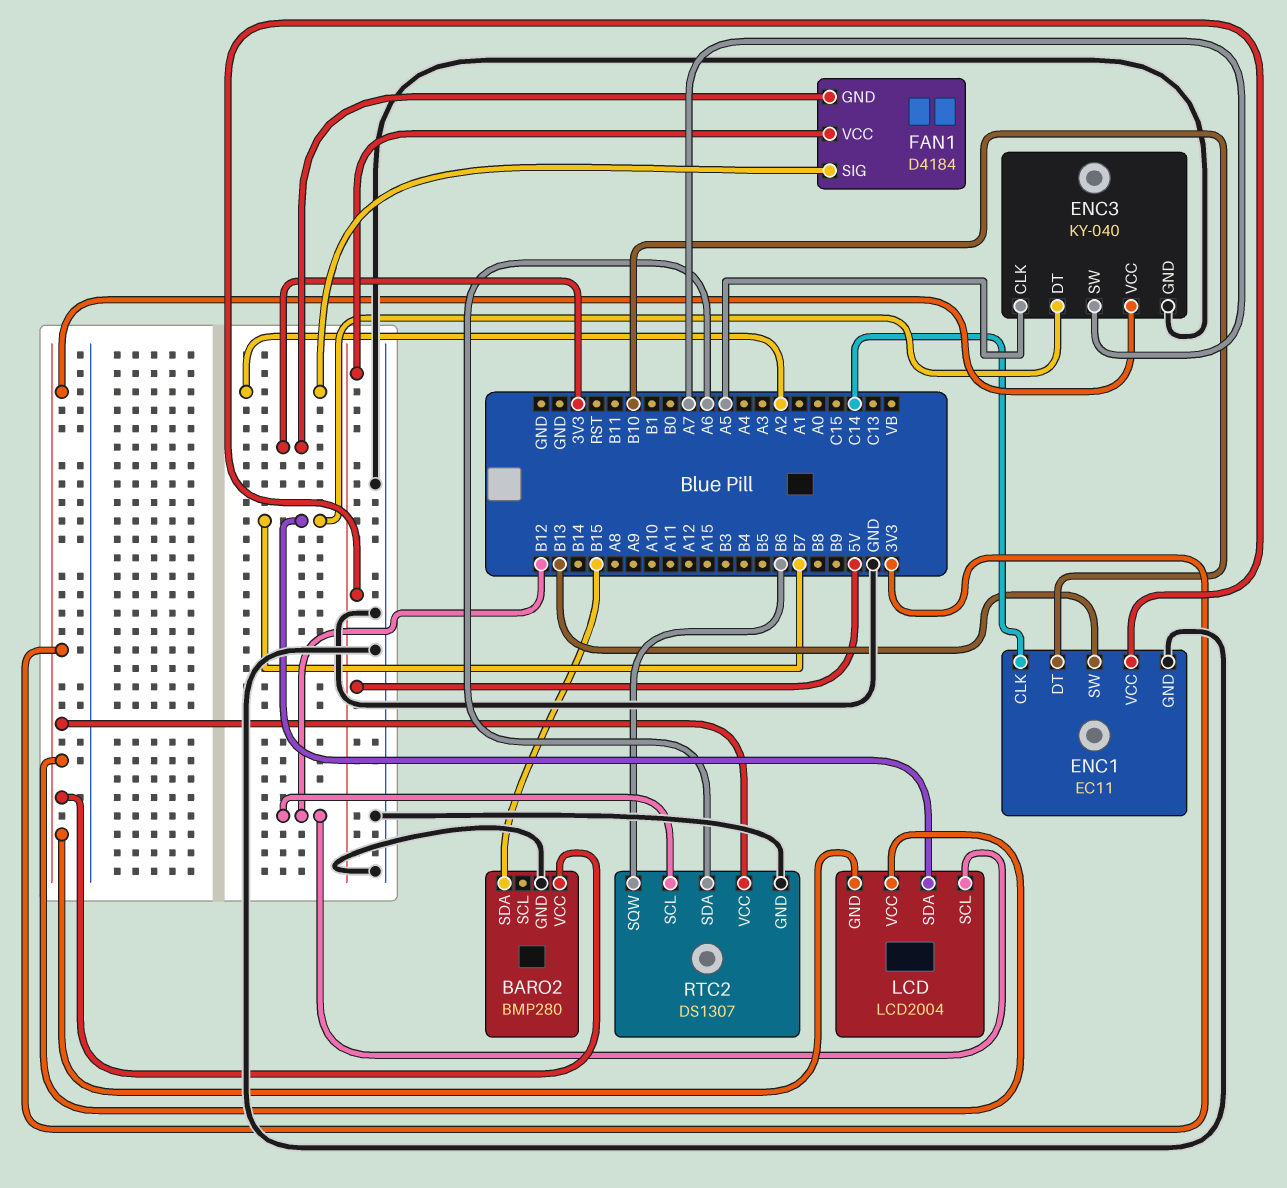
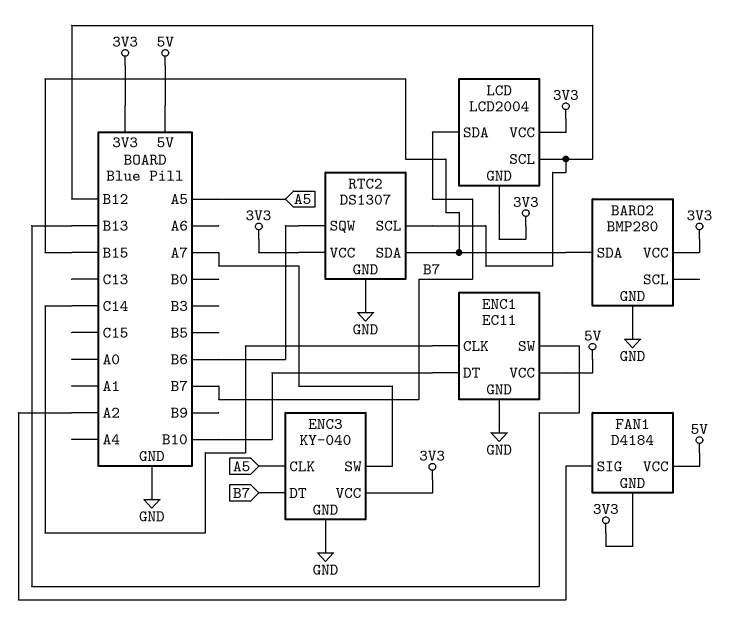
RTC2 pin SDA: A6 -> B15

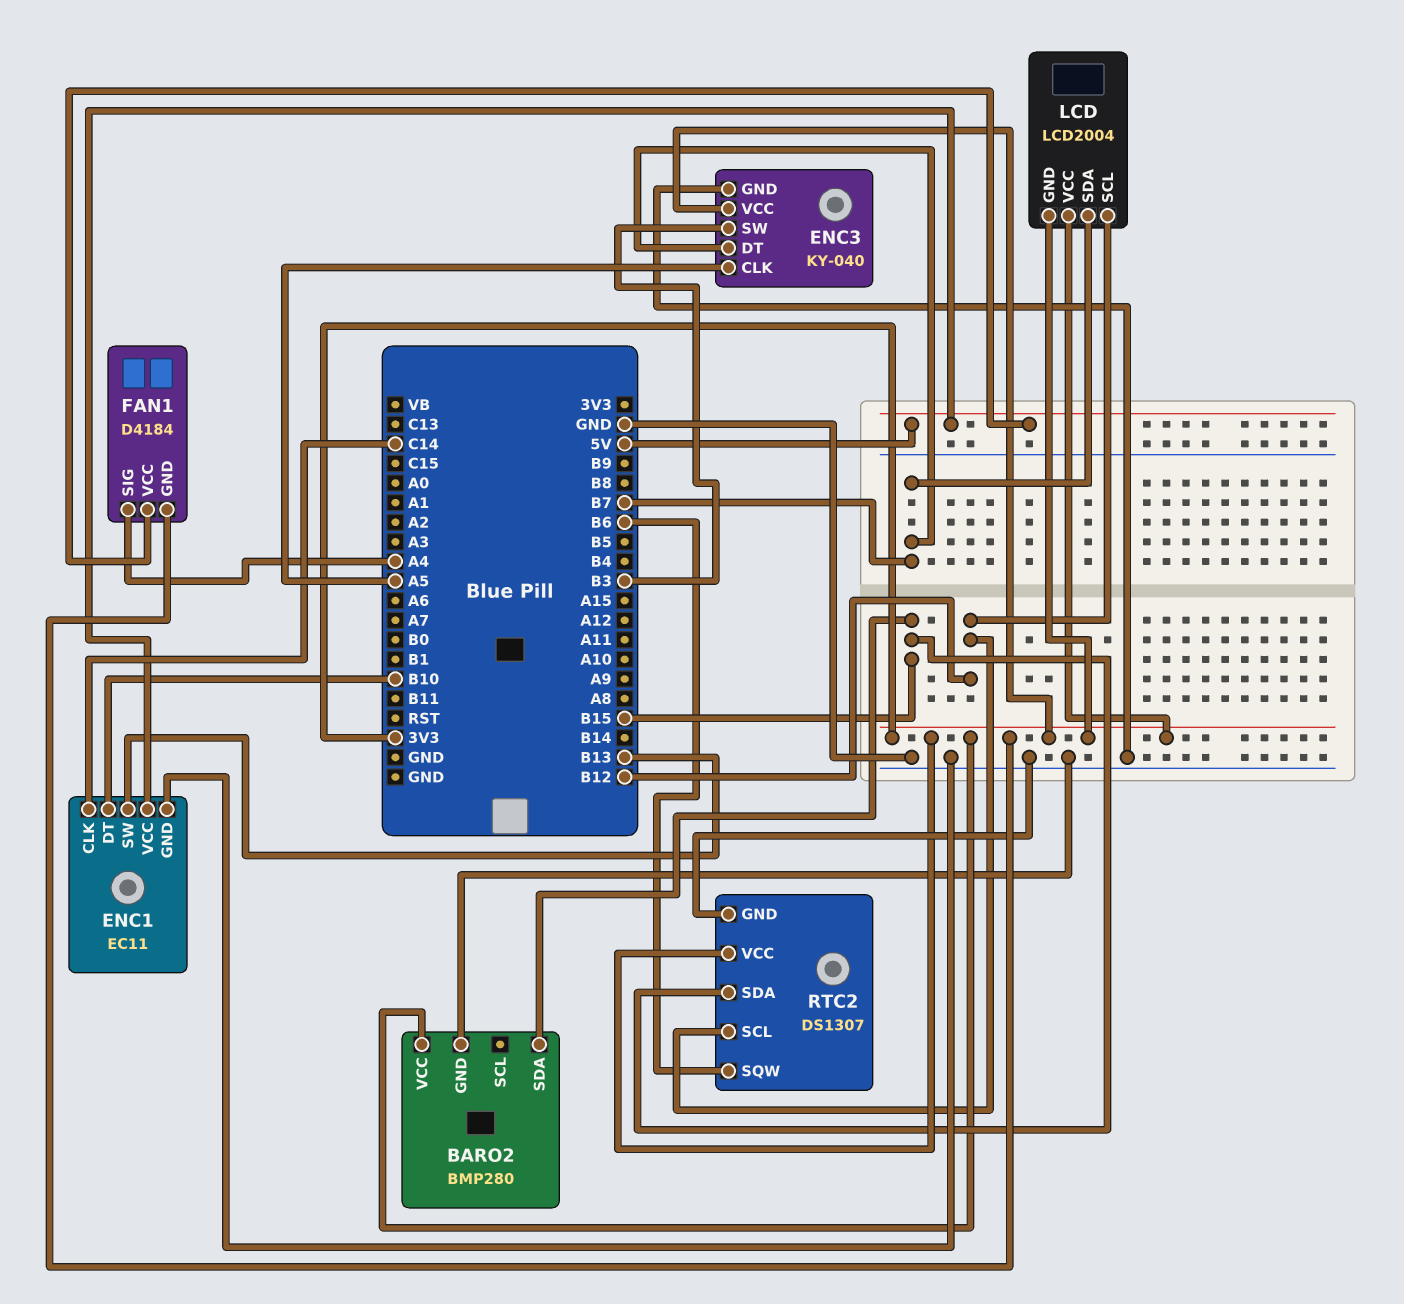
ENC3 pin SW: A7 -> B3
FAN1 pin SIG: A2 -> A4

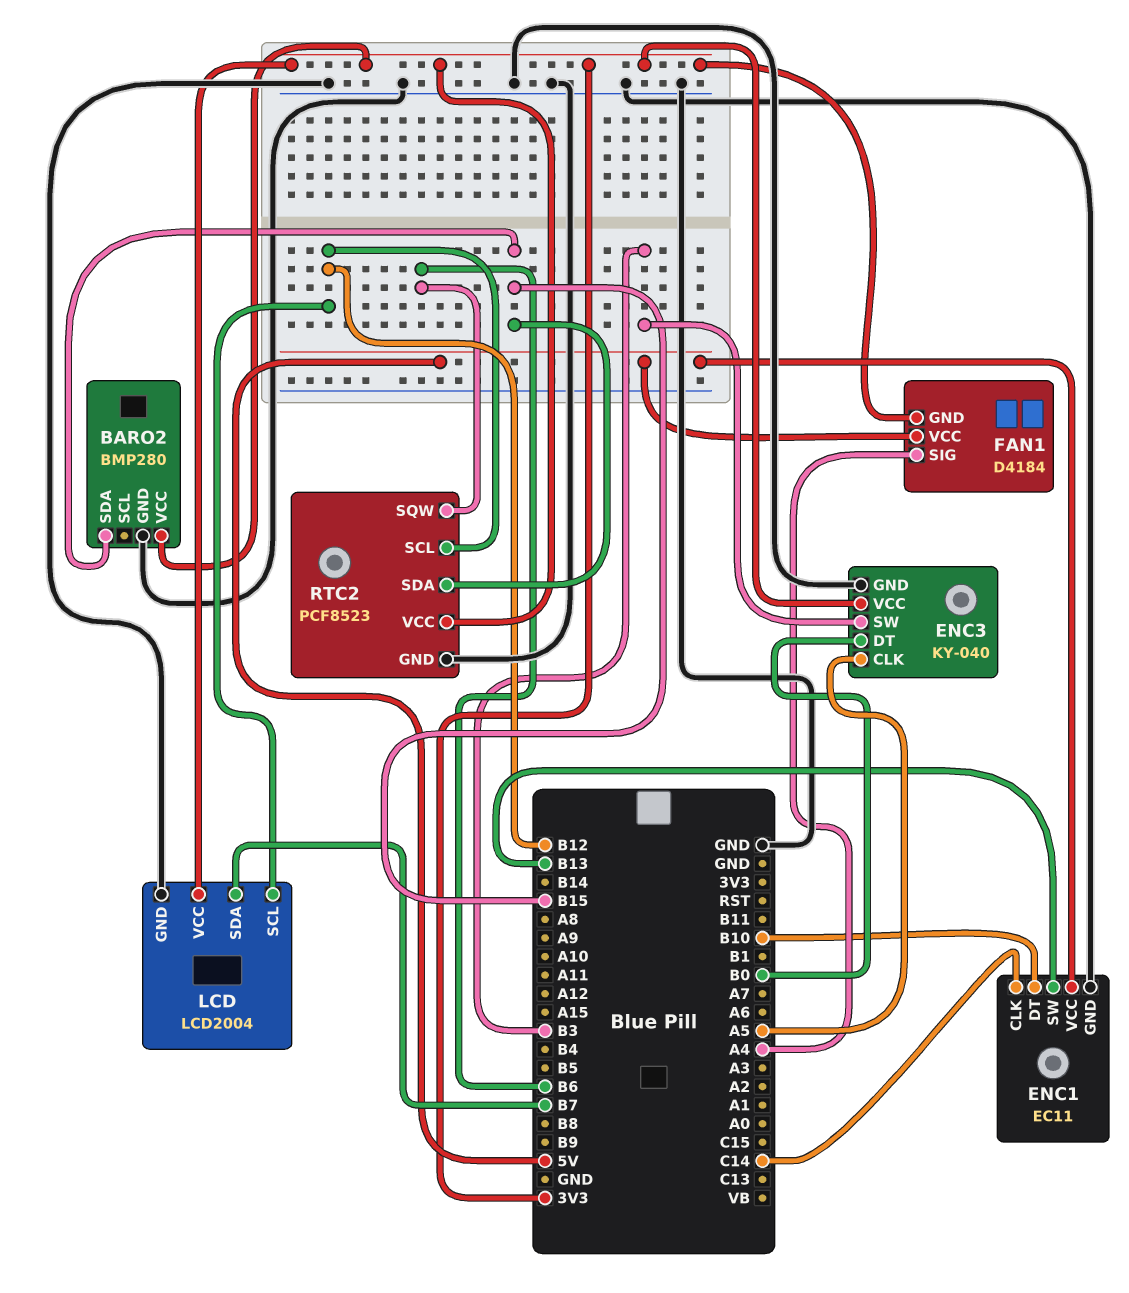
ENC3 pin DT: B7 -> B0
LCD pin GND: 3V3 -> GND
RTC2: DS1307 -> PCF8523

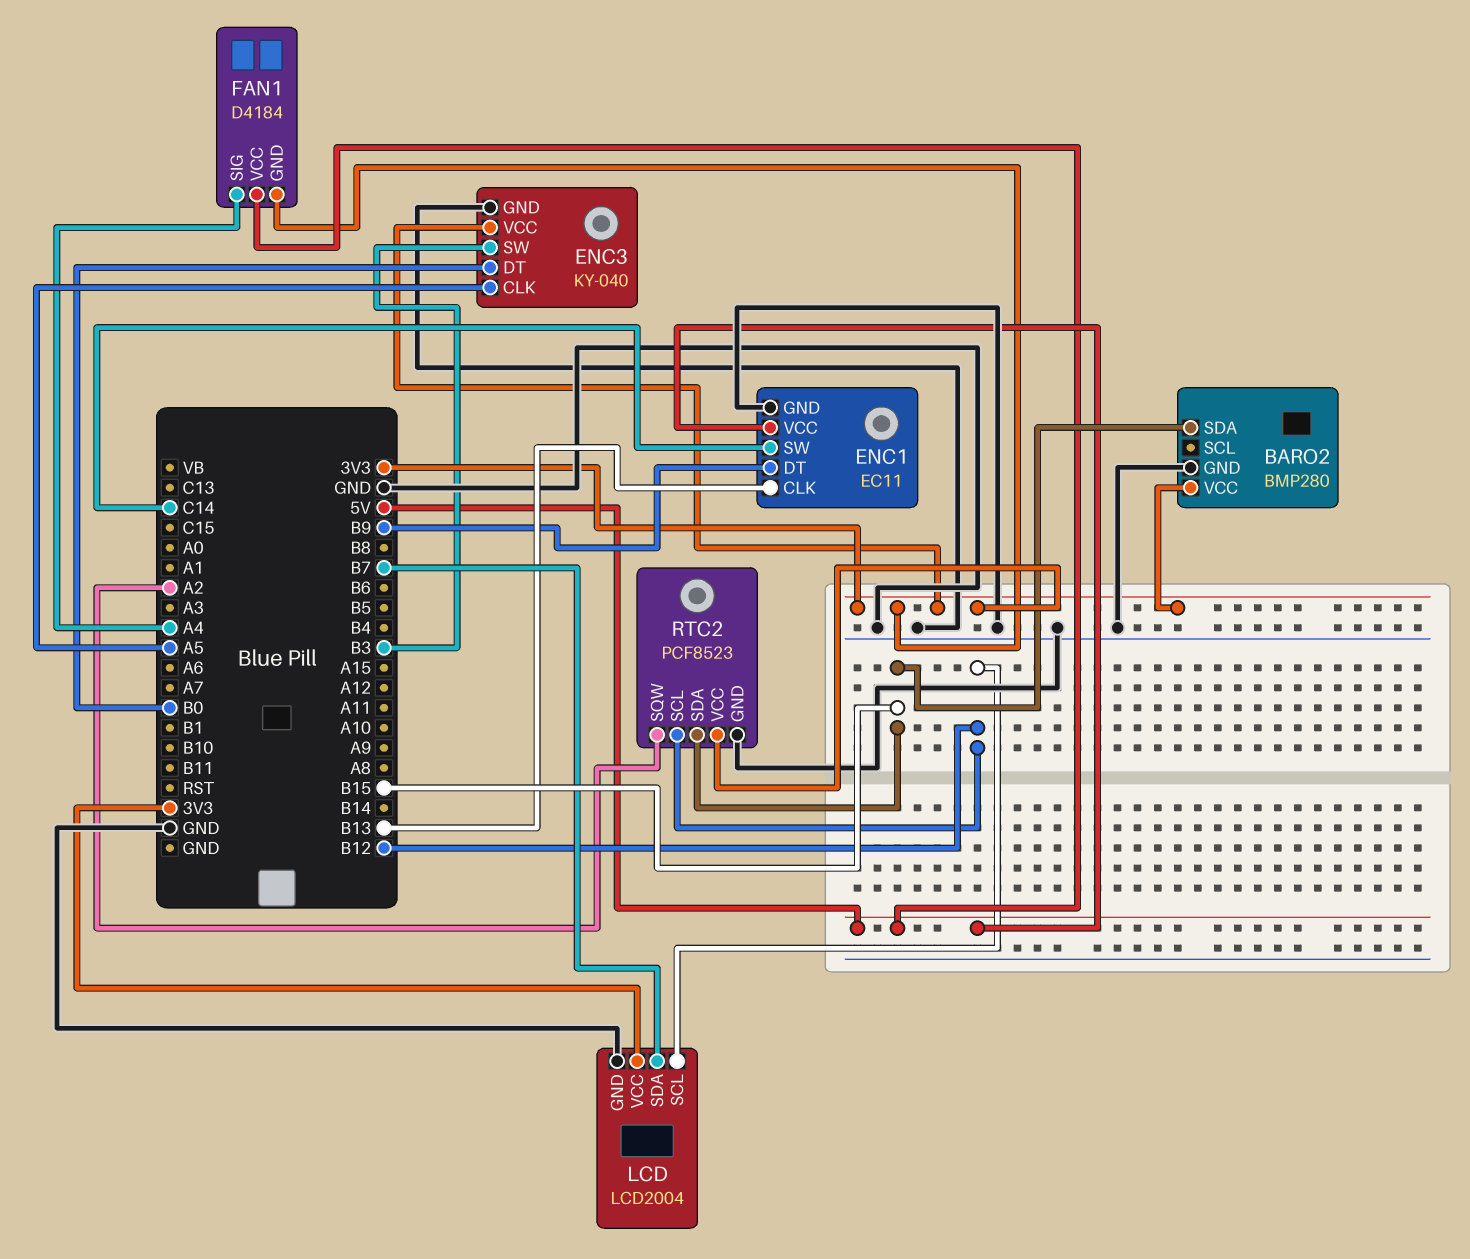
ENC1 pin CLK: C14 -> B13
ENC1 pin DT: B10 -> B9
ENC1 pin SW: B13 -> C14
RTC2 pin SQW: B6 -> A2

